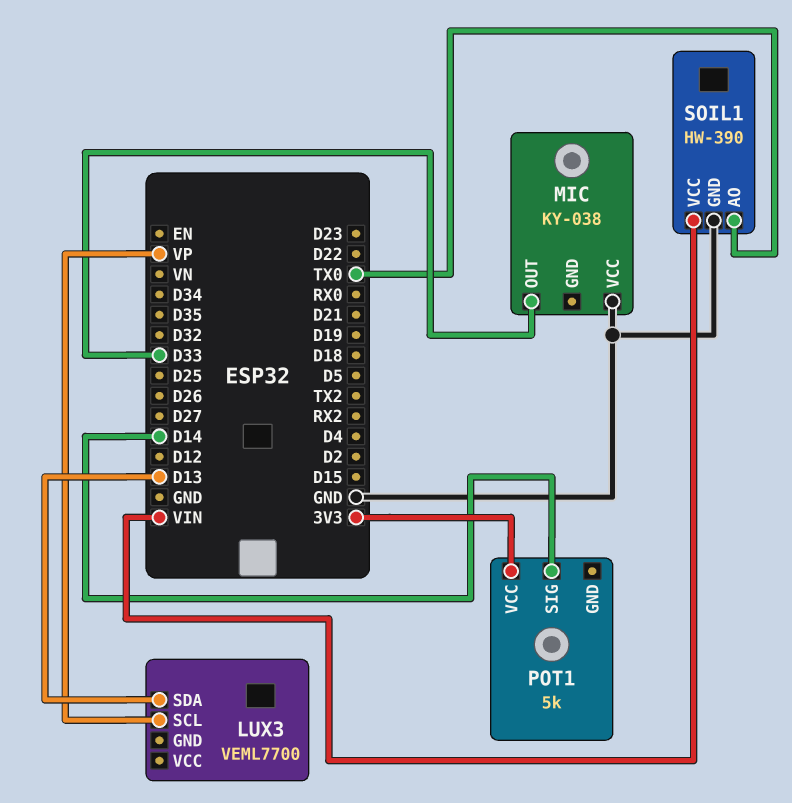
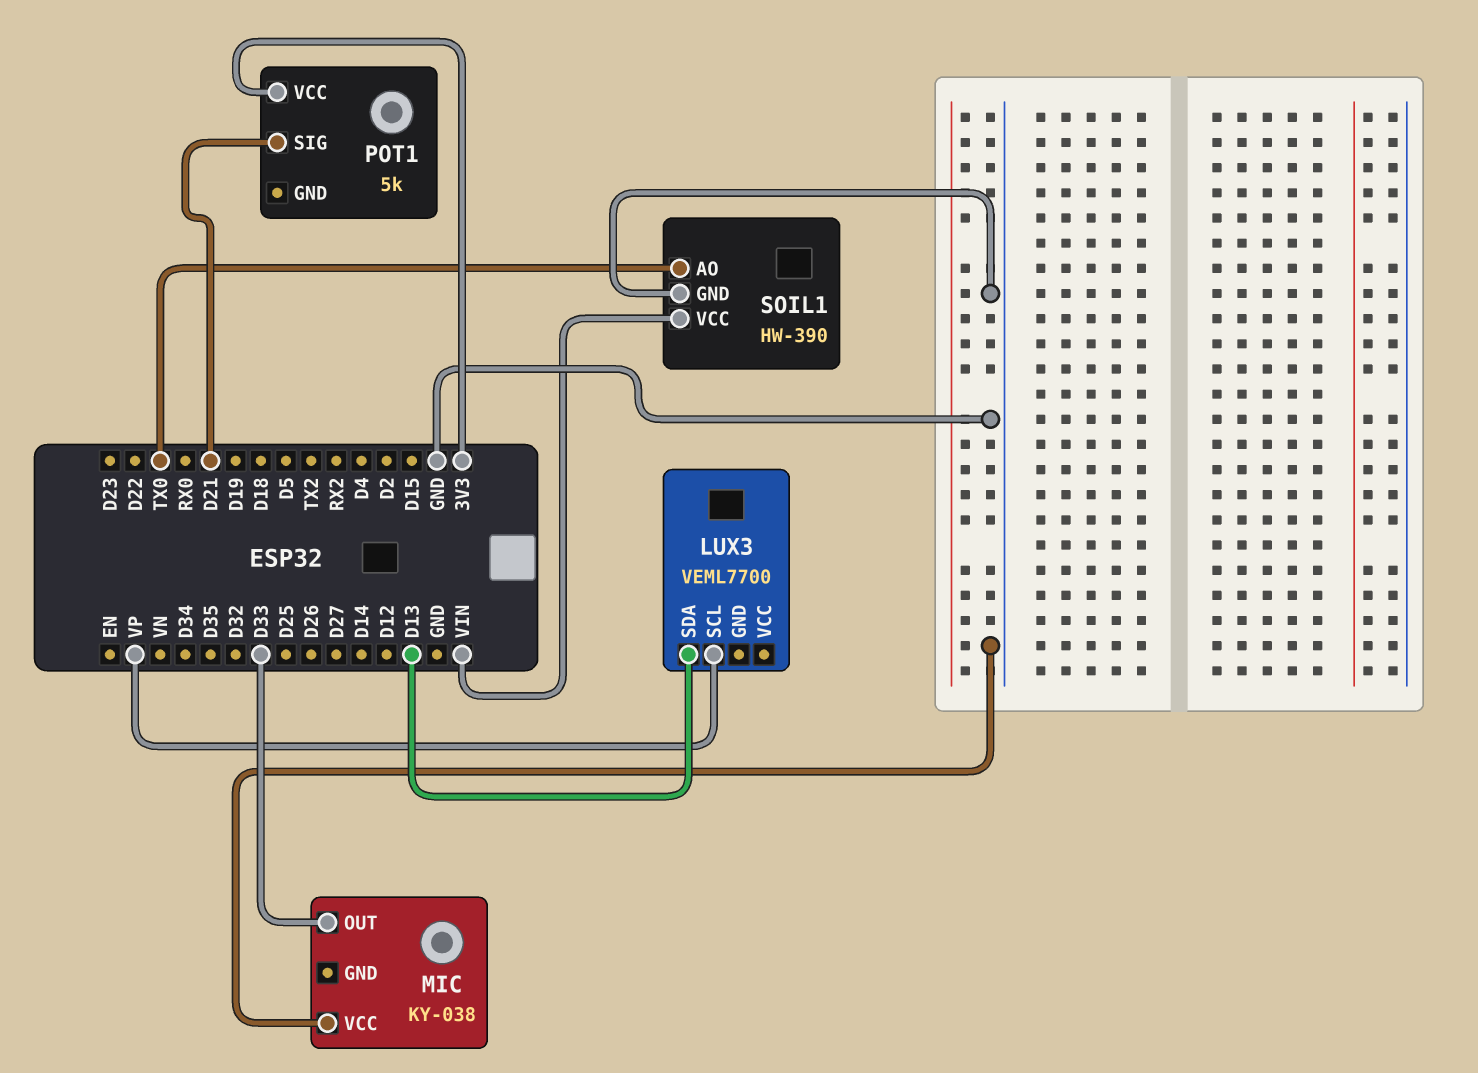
POT1 pin SIG: D14 -> D21

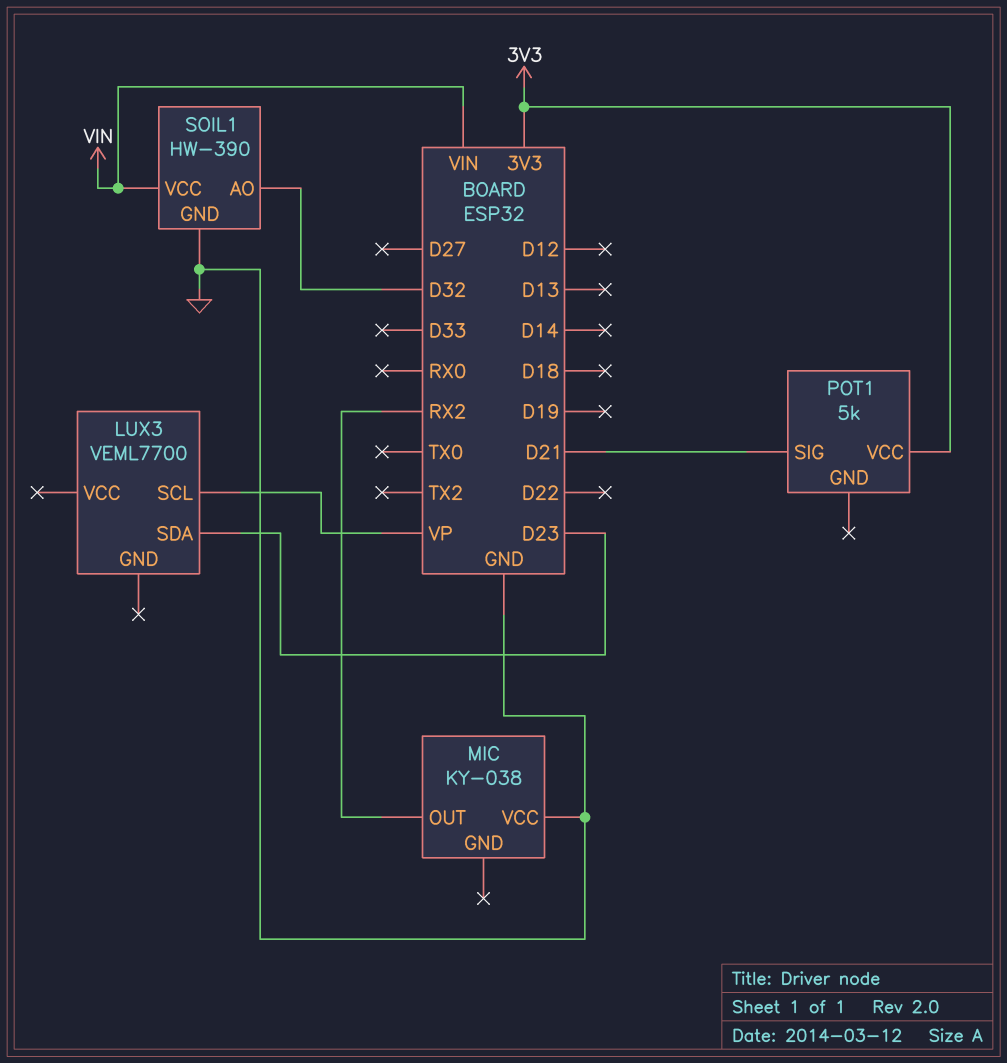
LUX3 pin SDA: D13 -> D23
MIC pin OUT: D33 -> RX2
SOIL1 pin AO: TX0 -> D32

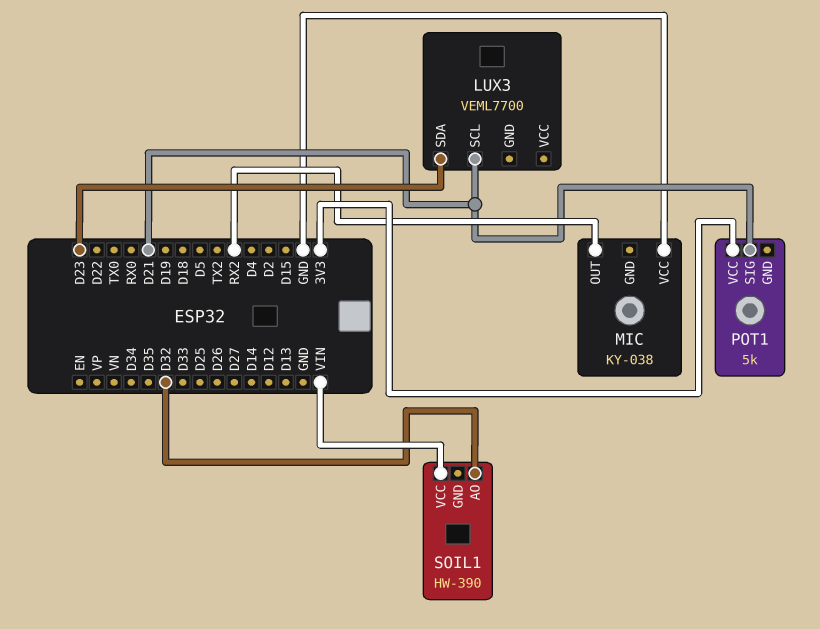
LUX3 pin SCL: VP -> D21
SOIL1 pin GND: GND -> none

